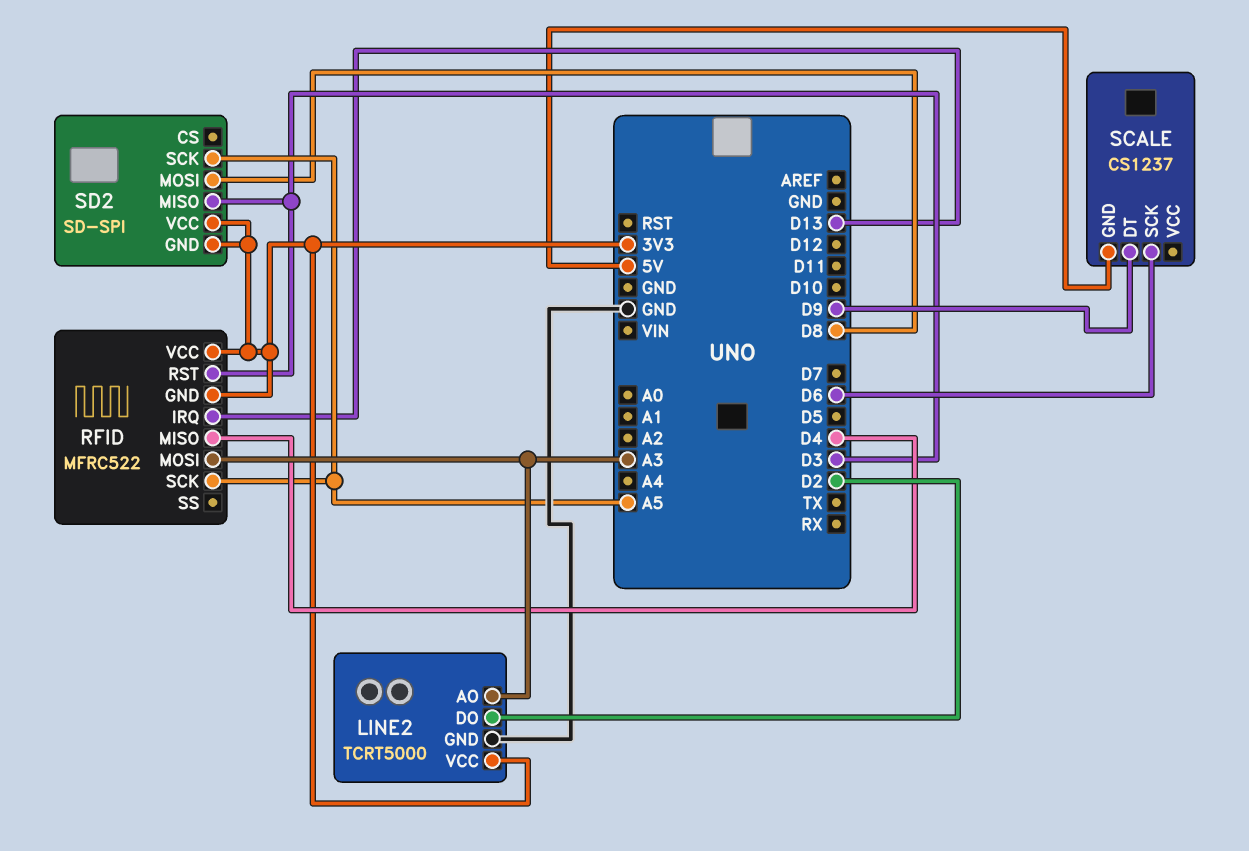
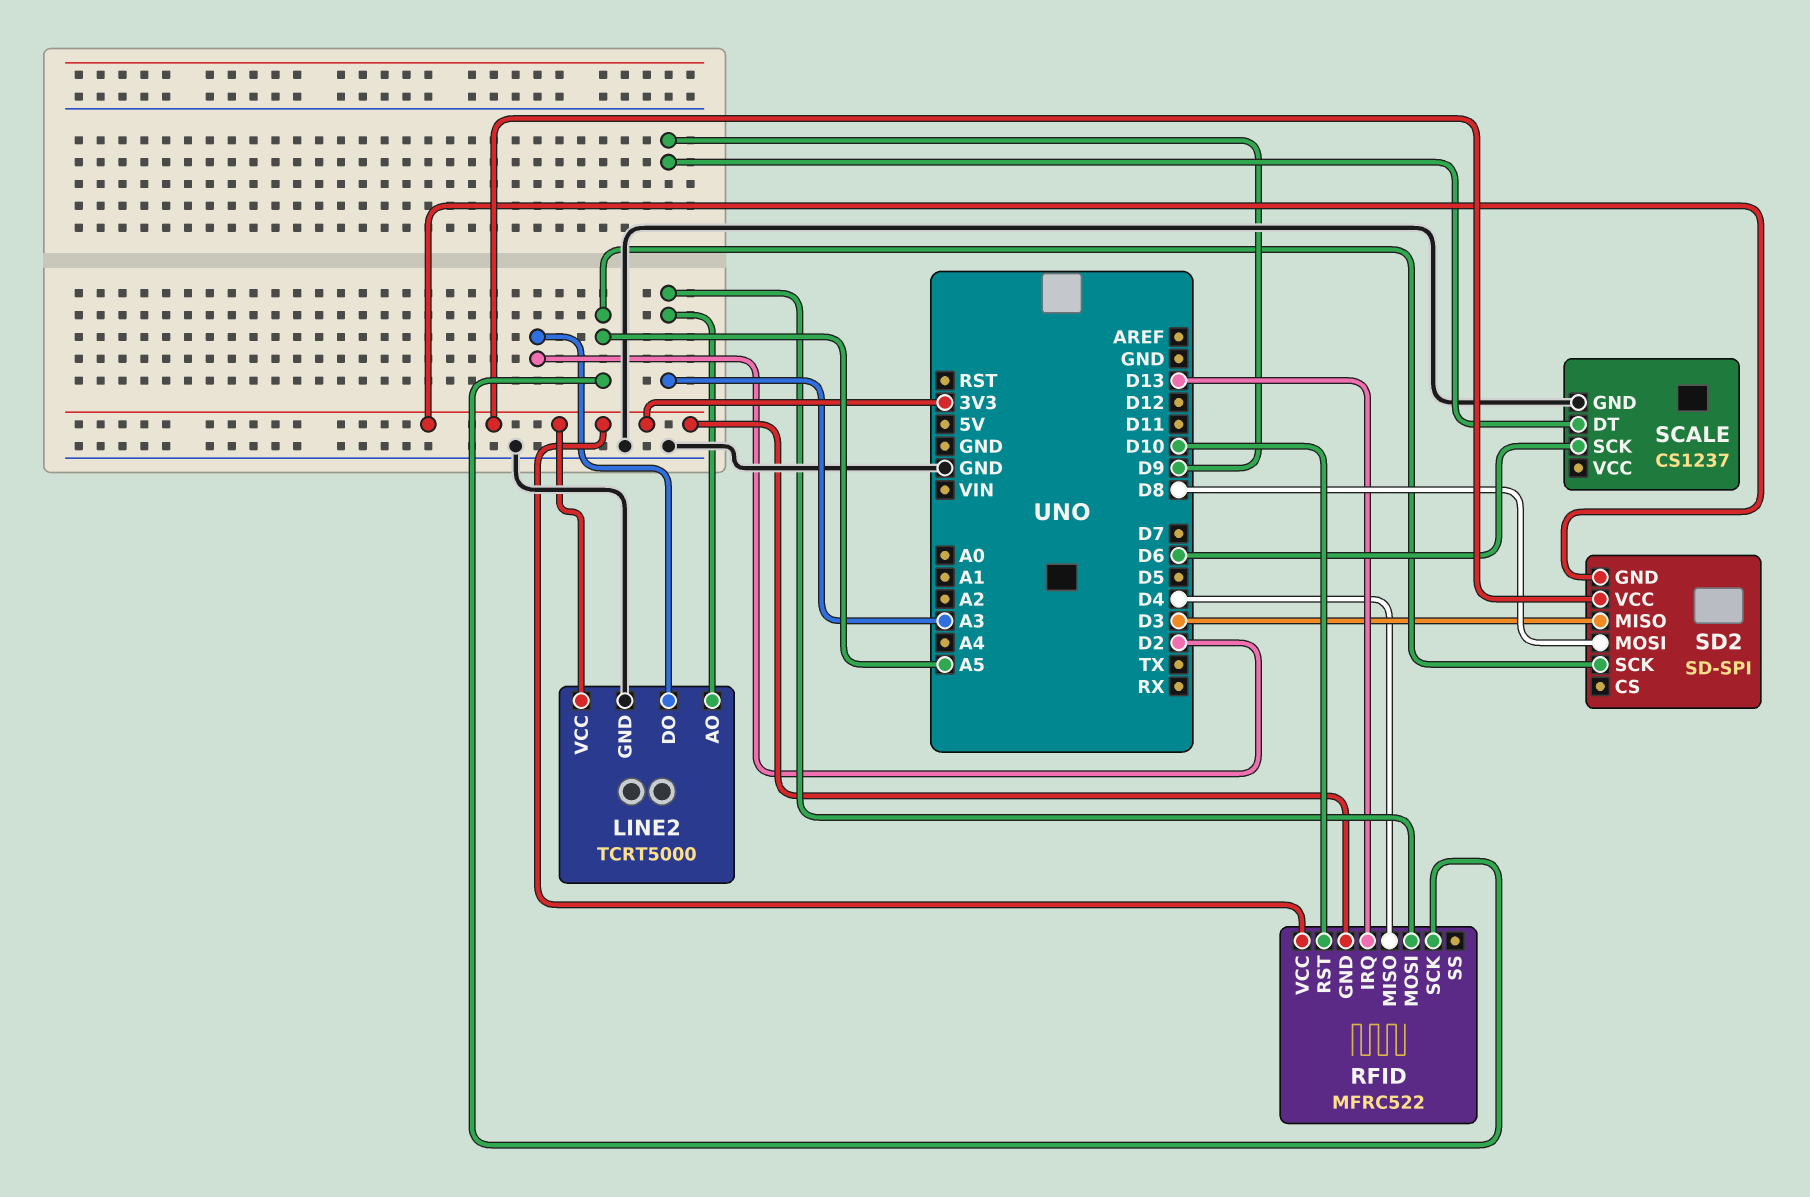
RFID pin RST: D3 -> D10
SCALE pin GND: 5V -> GND

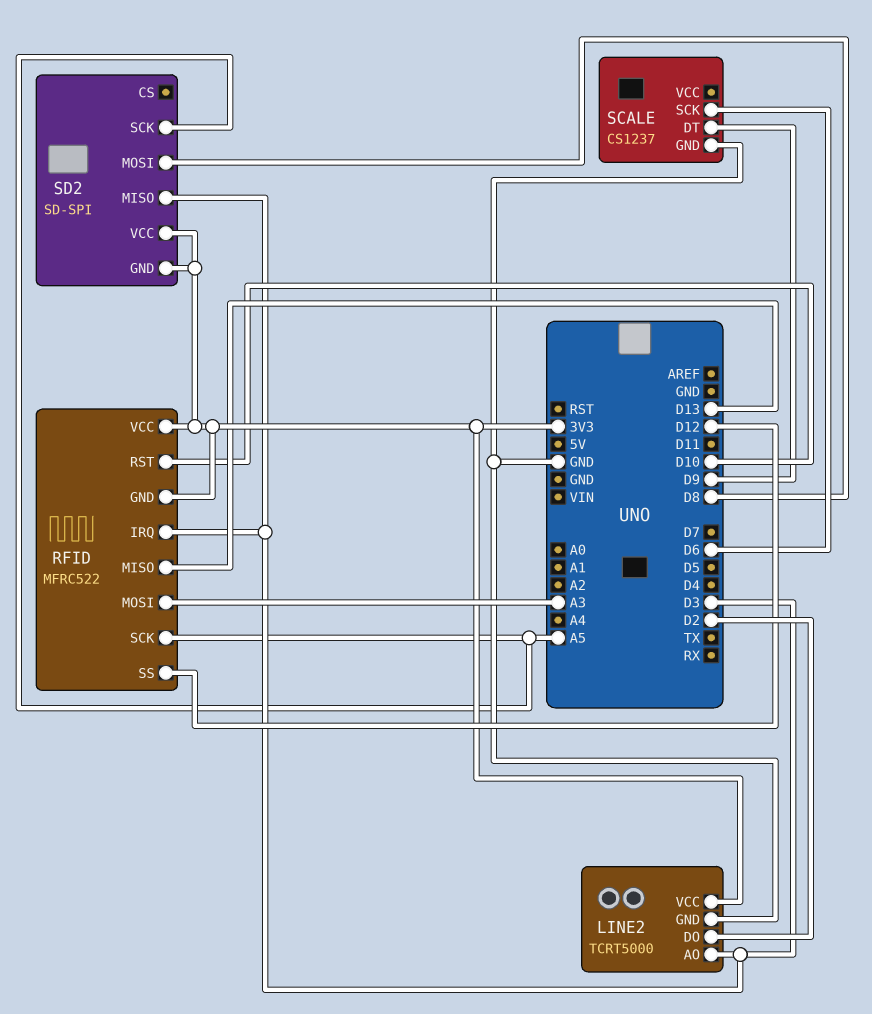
LINE2 pin AO: A3 -> D3
RFID pin IRQ: D13 -> D3
RFID pin MISO: D4 -> D13
RFID pin SS: none -> D12

